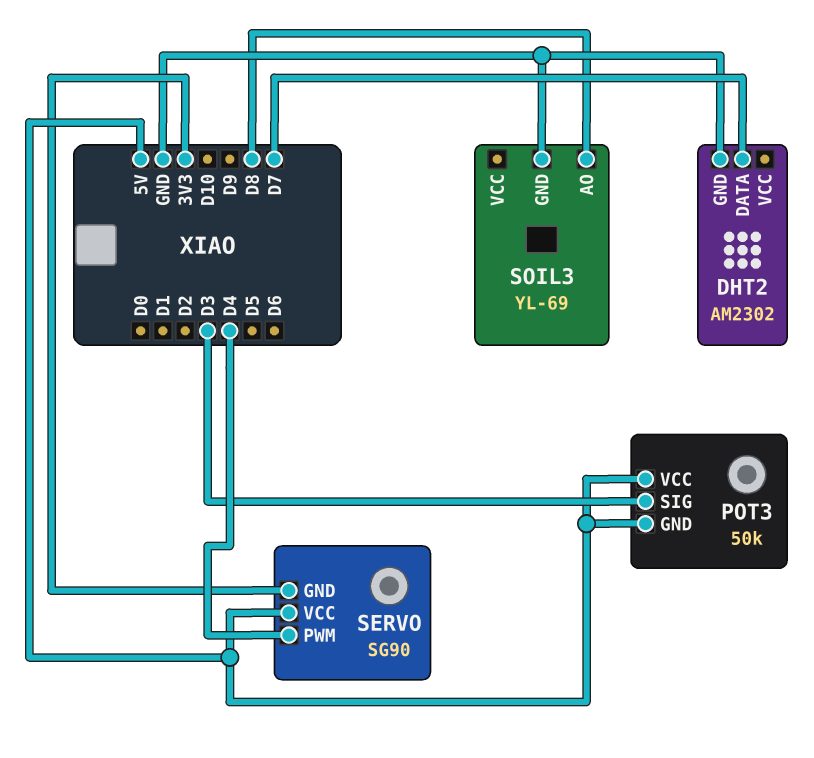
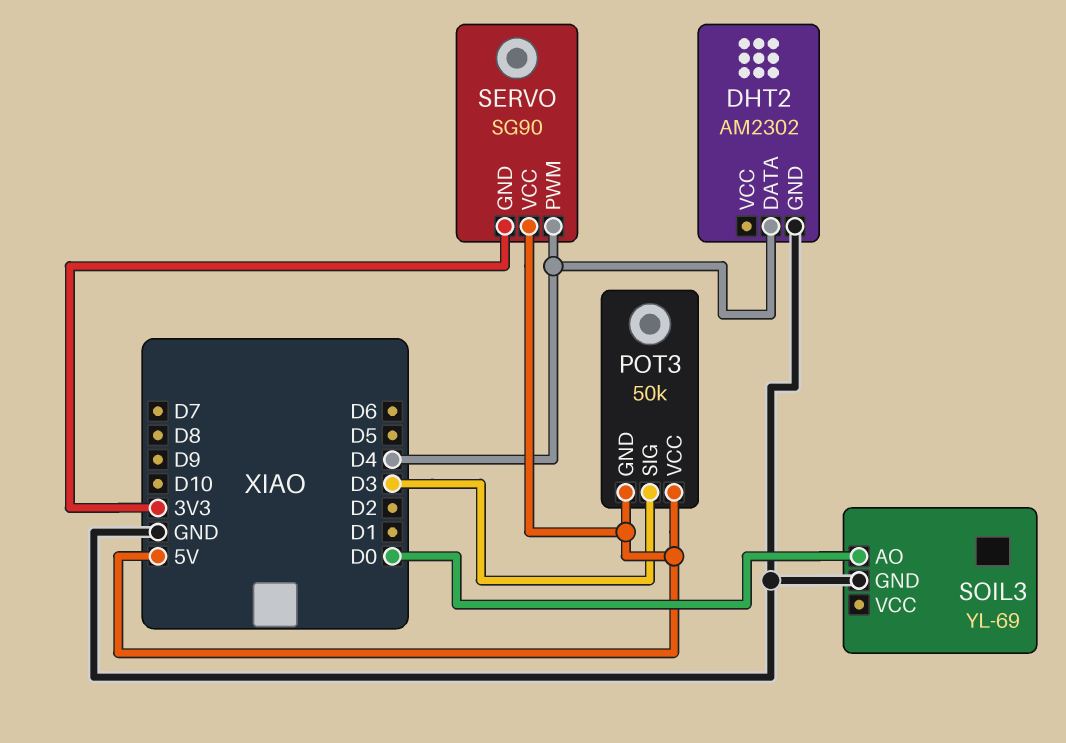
DHT2 pin DATA: D7 -> D4
SOIL3 pin AO: D8 -> D0

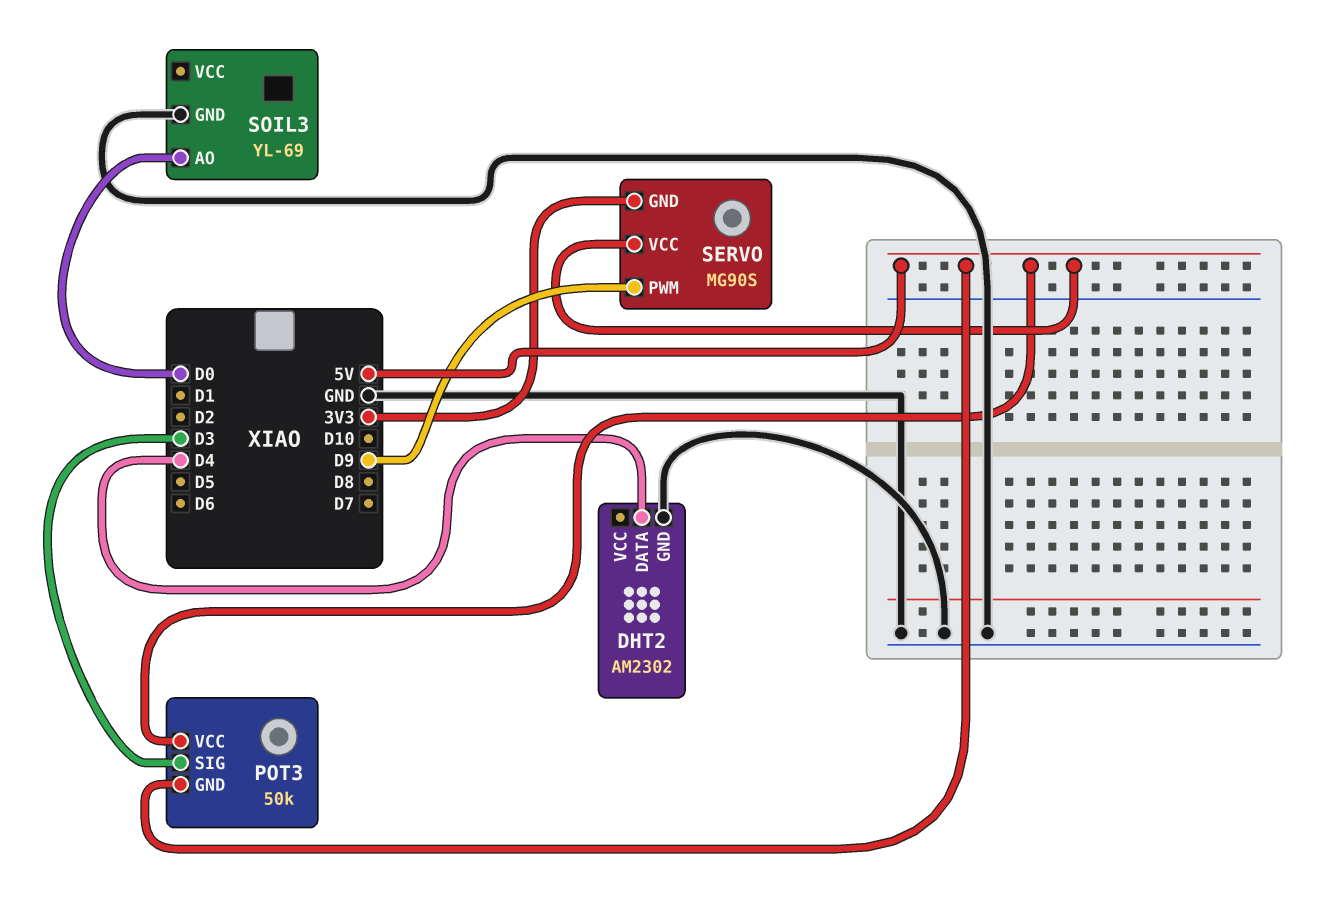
SERVO: SG90 -> MG90S
SERVO pin PWM: D4 -> D9

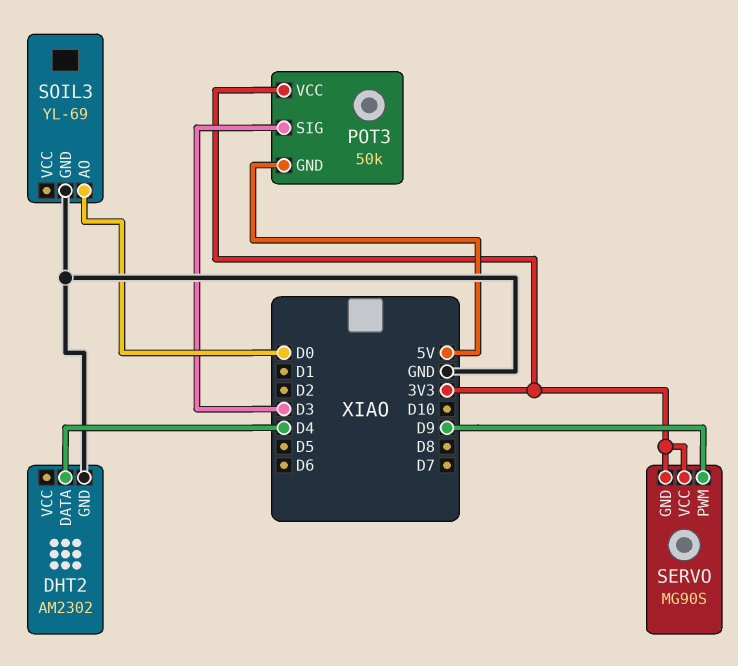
POT3 pin VCC: 5V -> 3V3
SERVO pin VCC: 5V -> 3V3

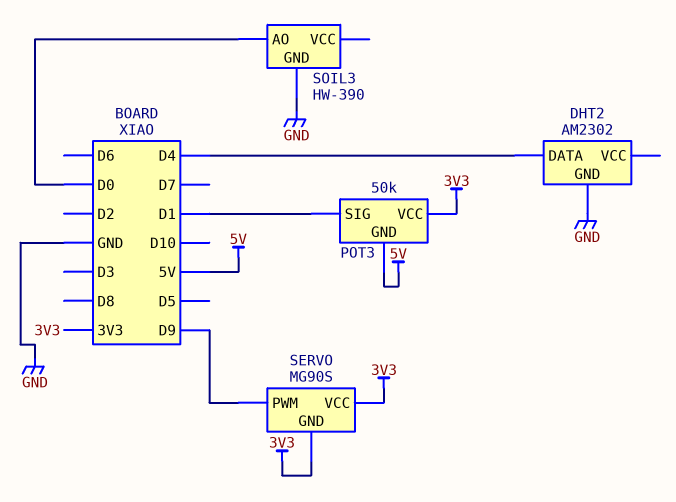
POT3 pin SIG: D3 -> D1
SOIL3: YL-69 -> HW-390

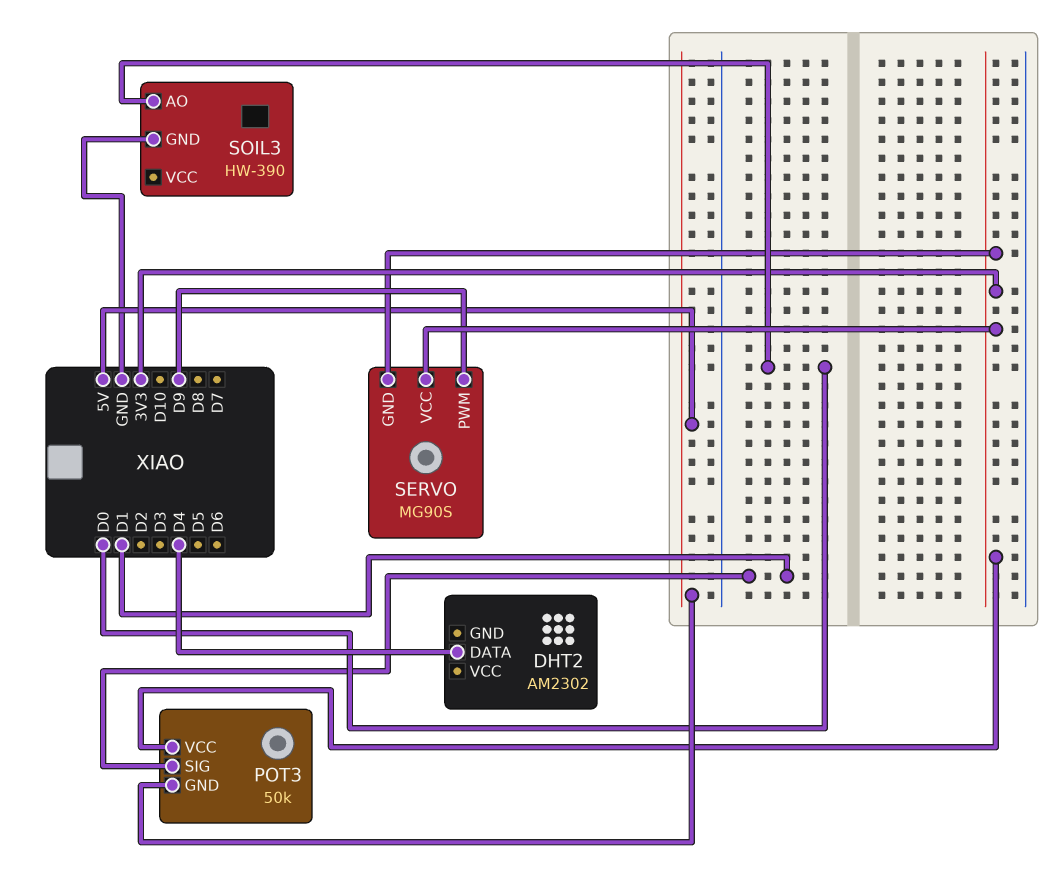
DHT2 pin GND: GND -> none

